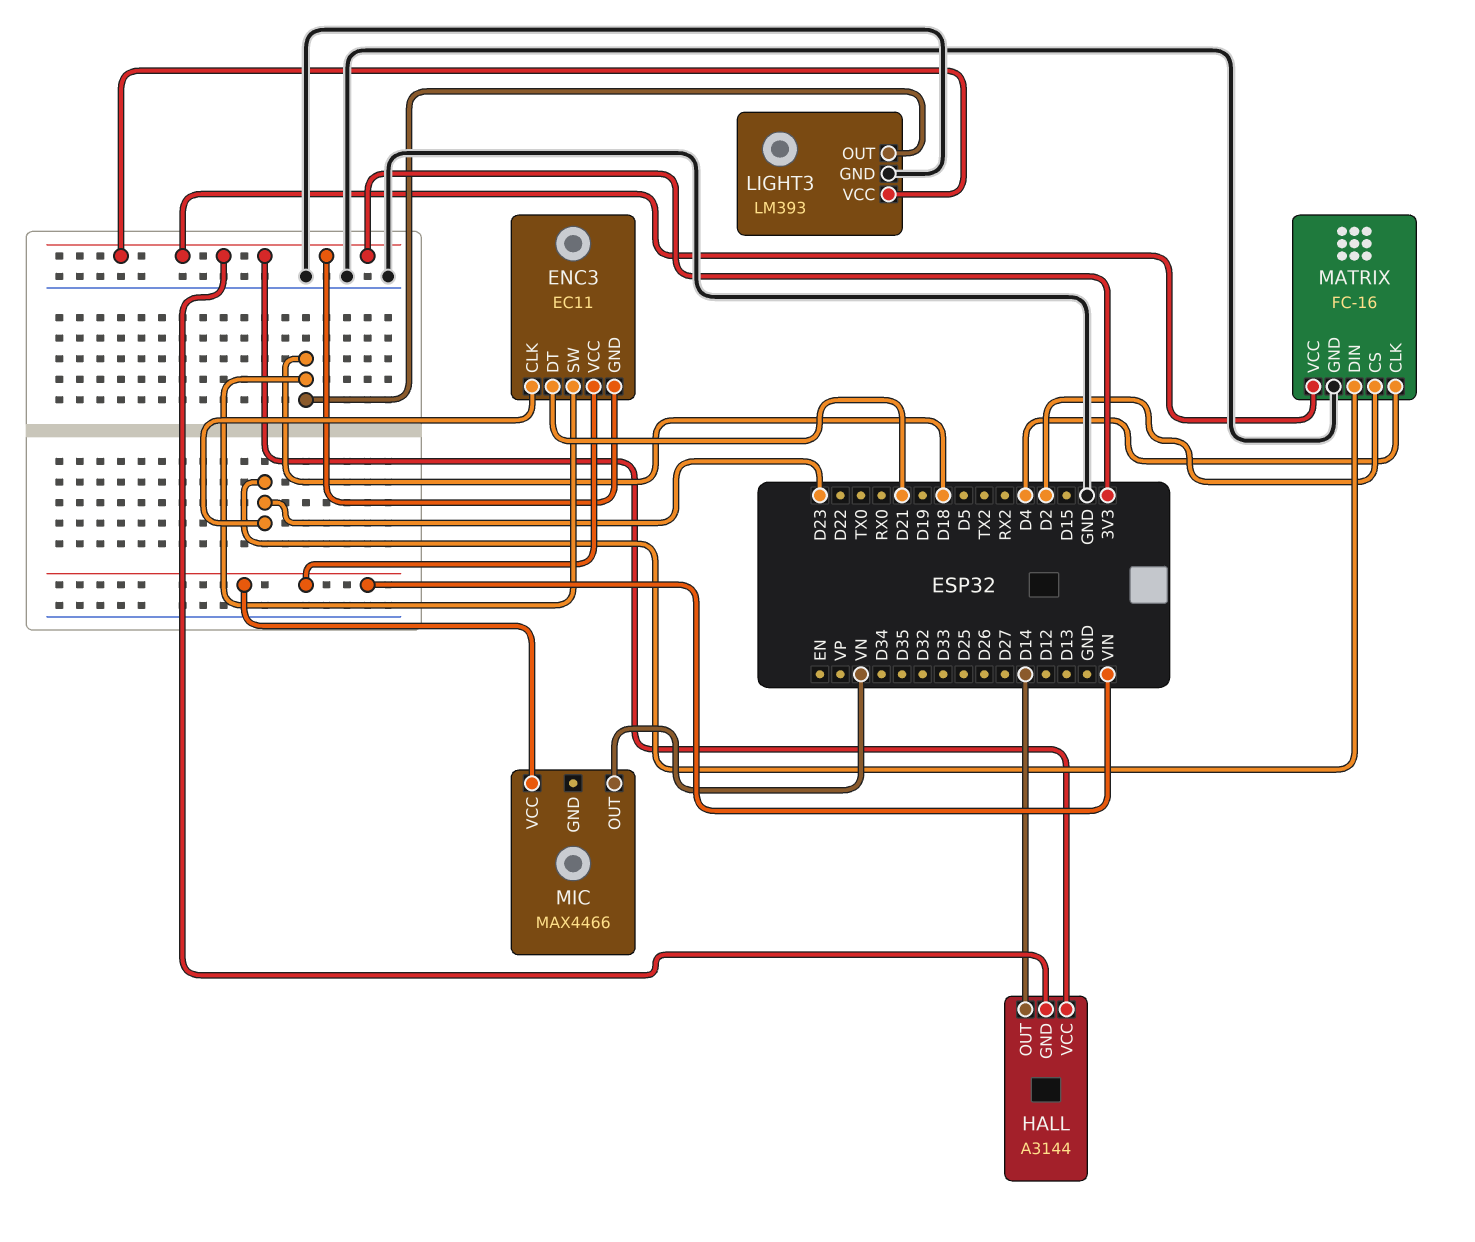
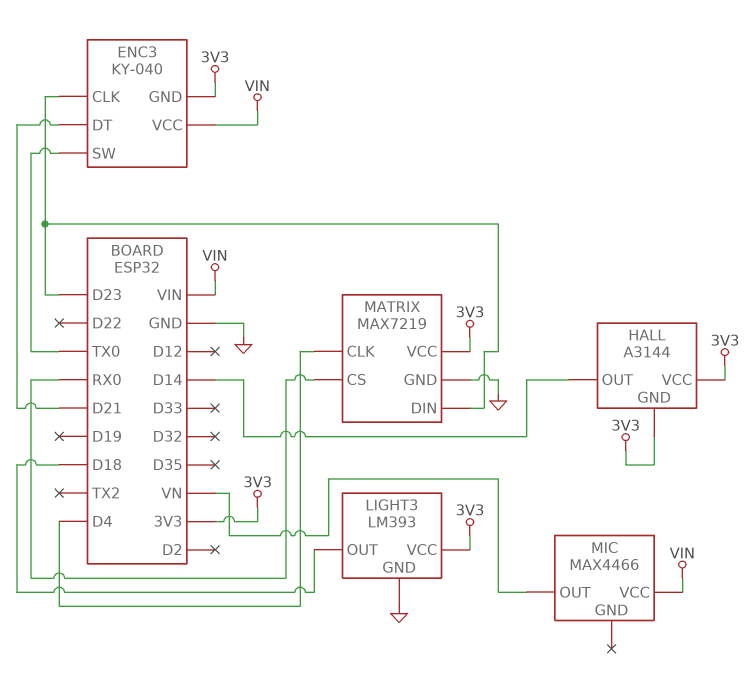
ENC3: EC11 -> KY-040
ENC3 pin SW: D18 -> TX0
MATRIX: FC-16 -> MAX7219
MATRIX pin CS: D2 -> RX0

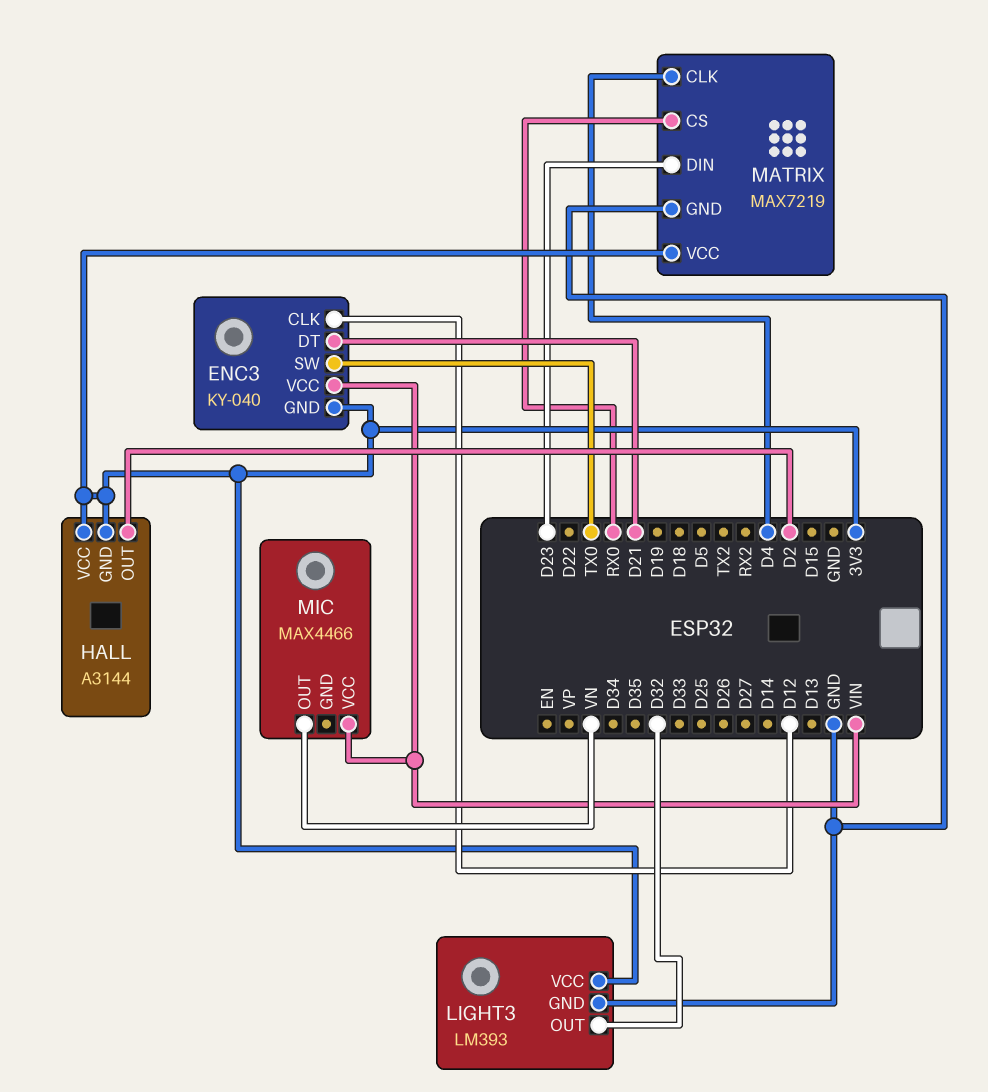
ENC3 pin CLK: D23 -> D12
HALL pin OUT: D14 -> D2
LIGHT3 pin OUT: D18 -> D32

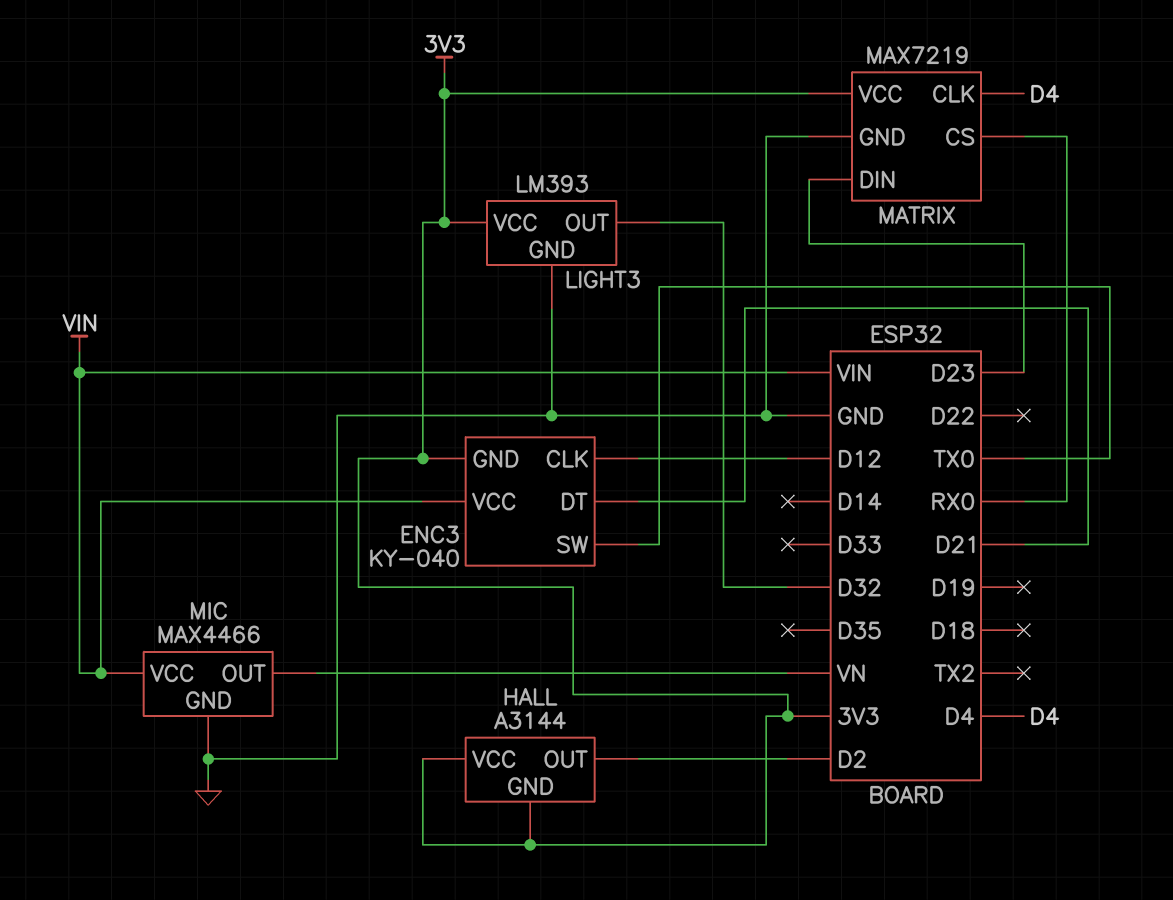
MIC pin GND: none -> GND

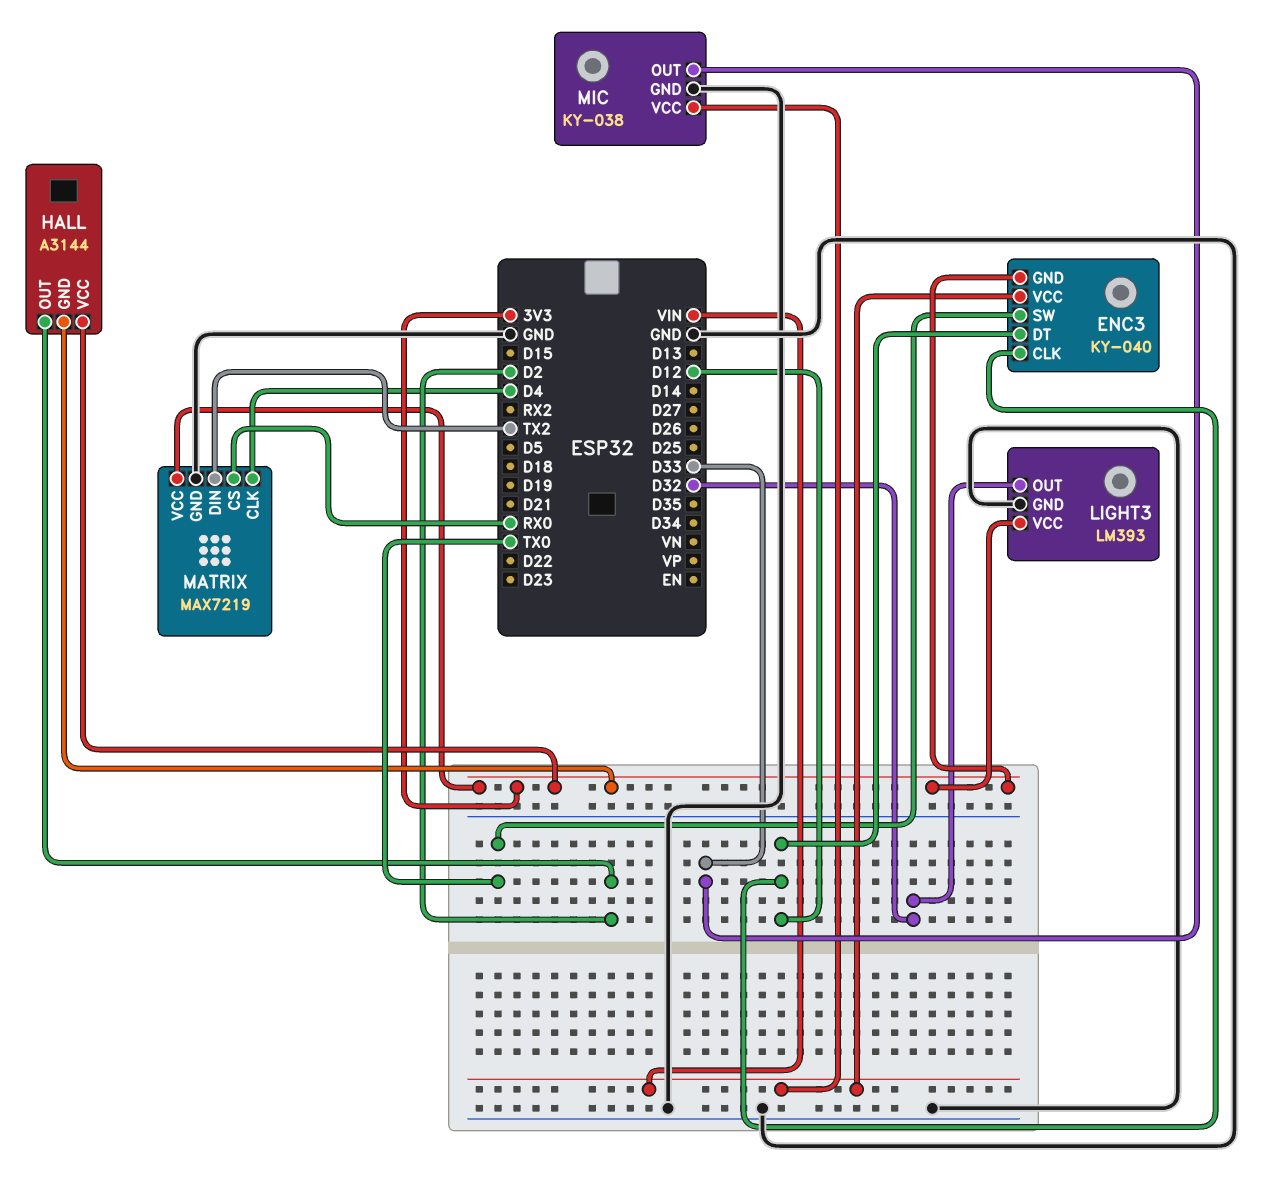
ENC3 pin DT: D21 -> D12
MATRIX pin DIN: D23 -> TX2
MIC: MAX4466 -> KY-038
MIC pin OUT: VN -> D33

